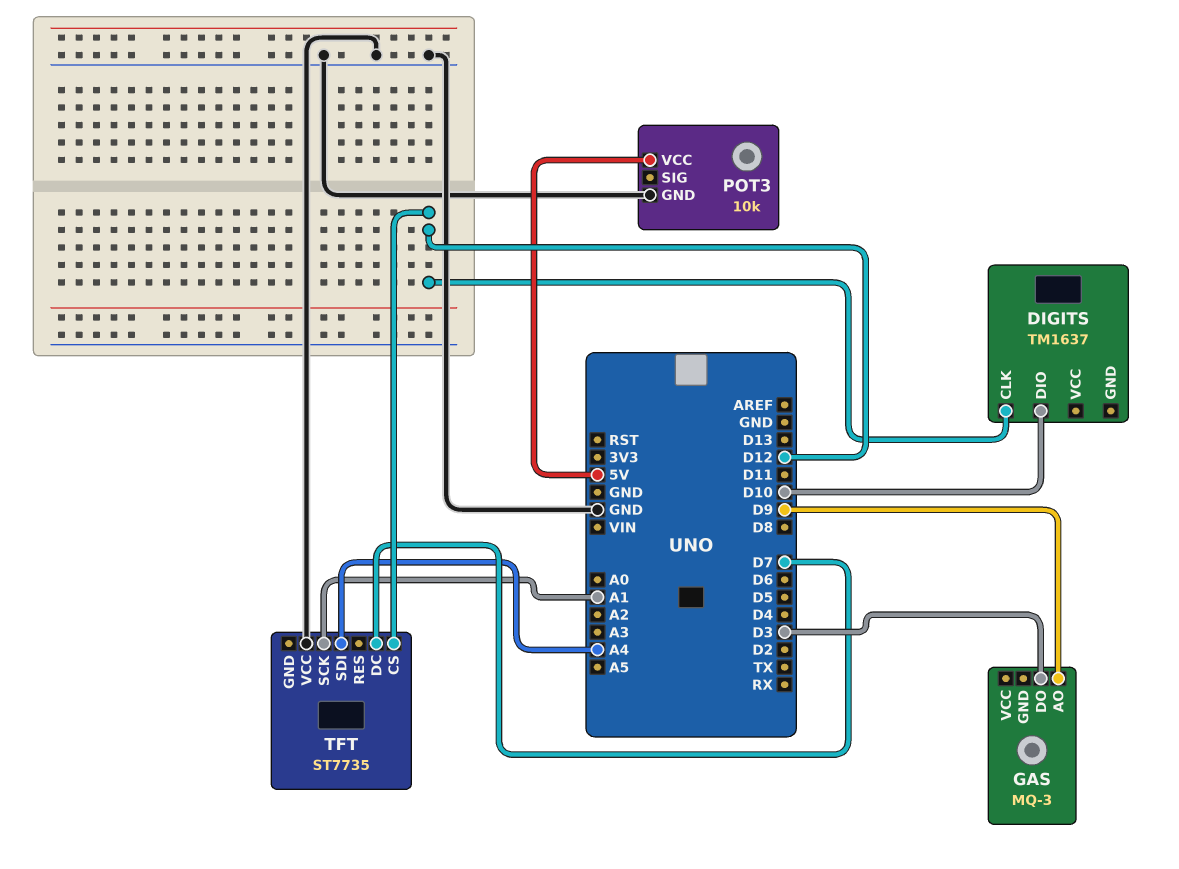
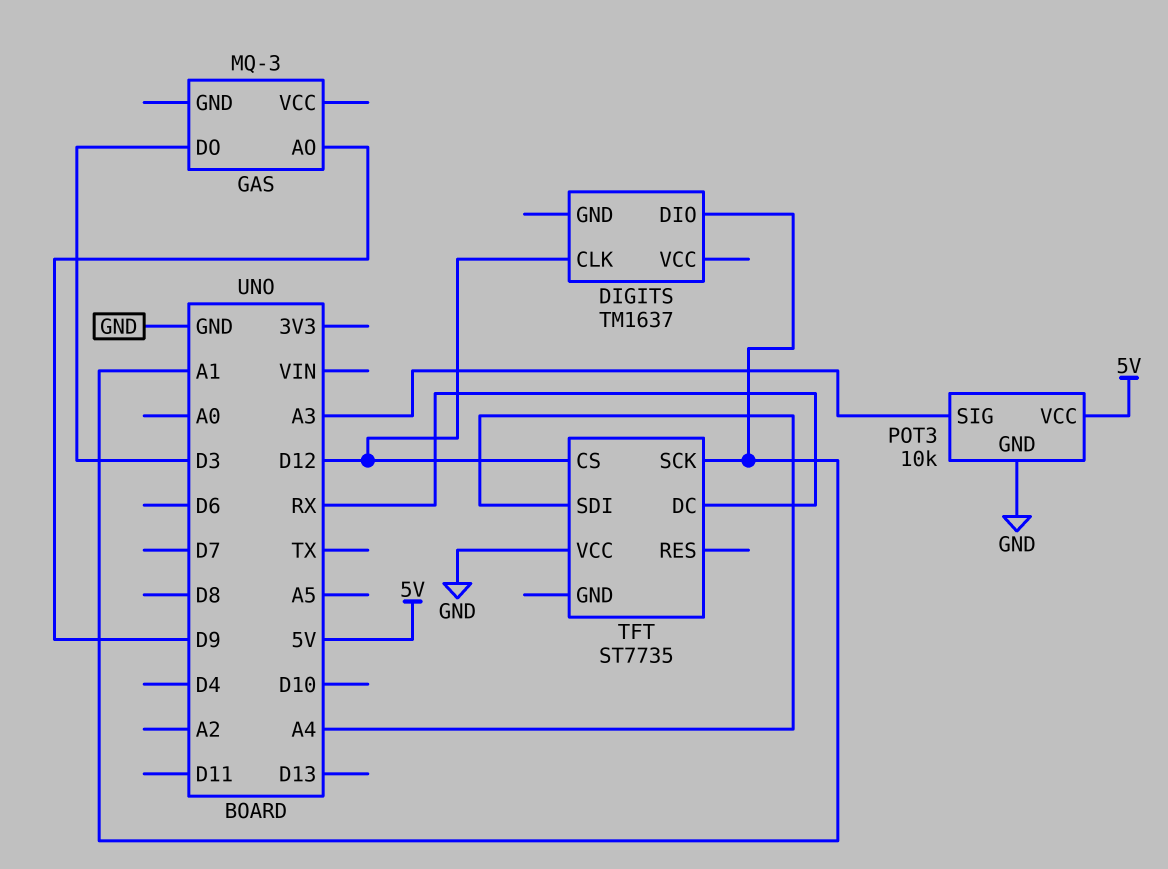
DIGITS pin DIO: D10 -> A1
POT3 pin SIG: none -> A3
TFT pin DC: D7 -> RX

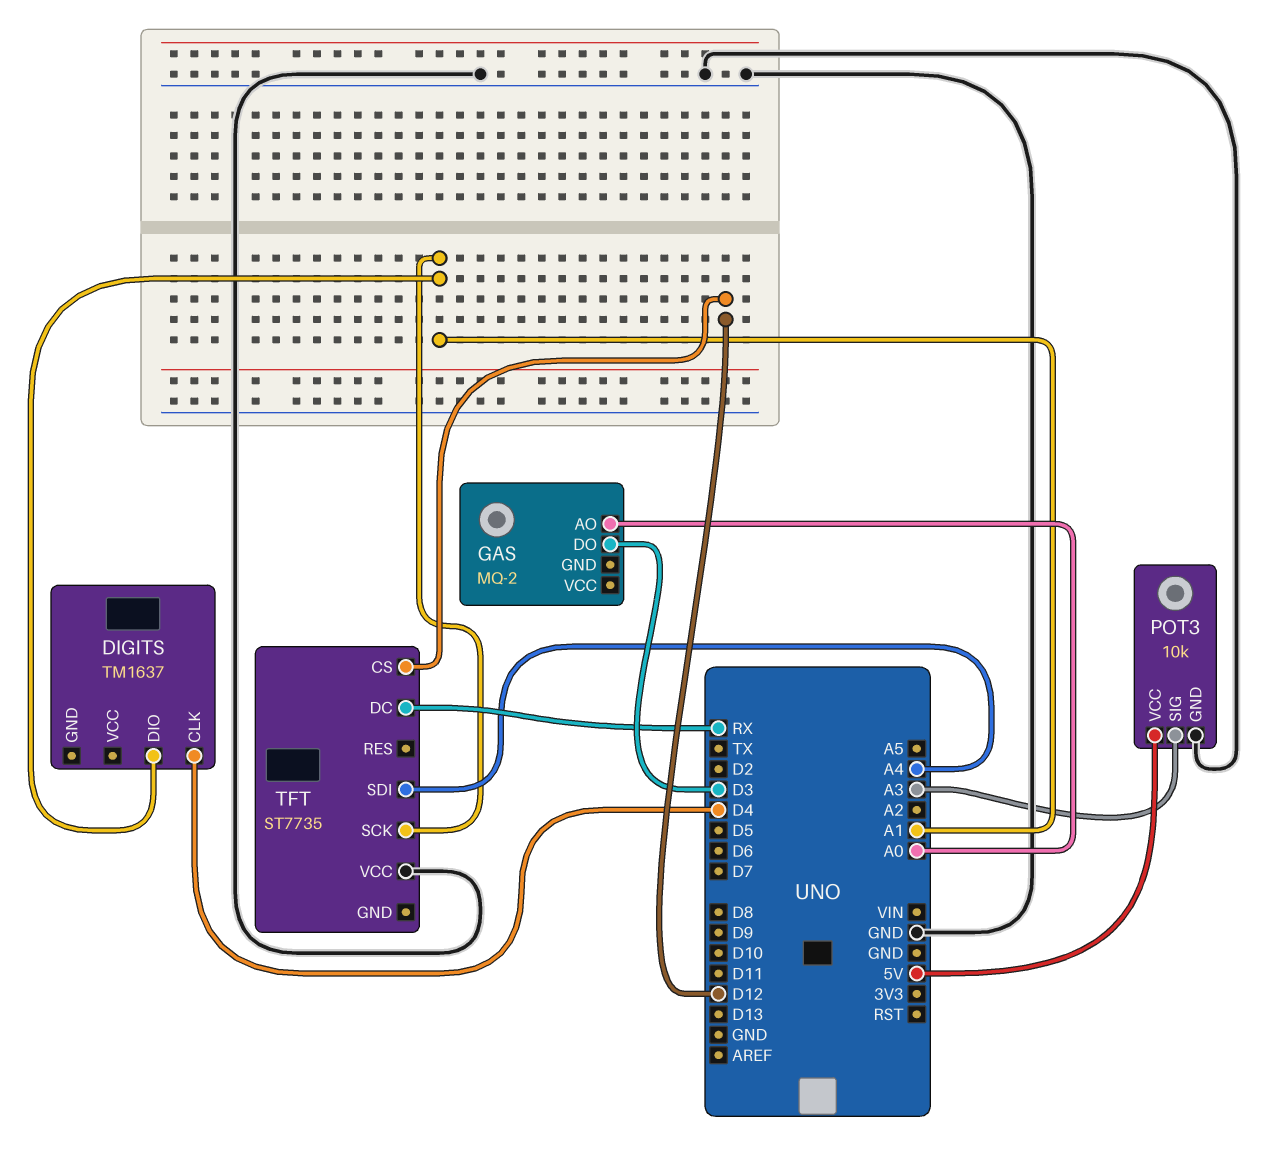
DIGITS pin CLK: D12 -> D4
GAS: MQ-3 -> MQ-2
GAS pin AO: D9 -> A0

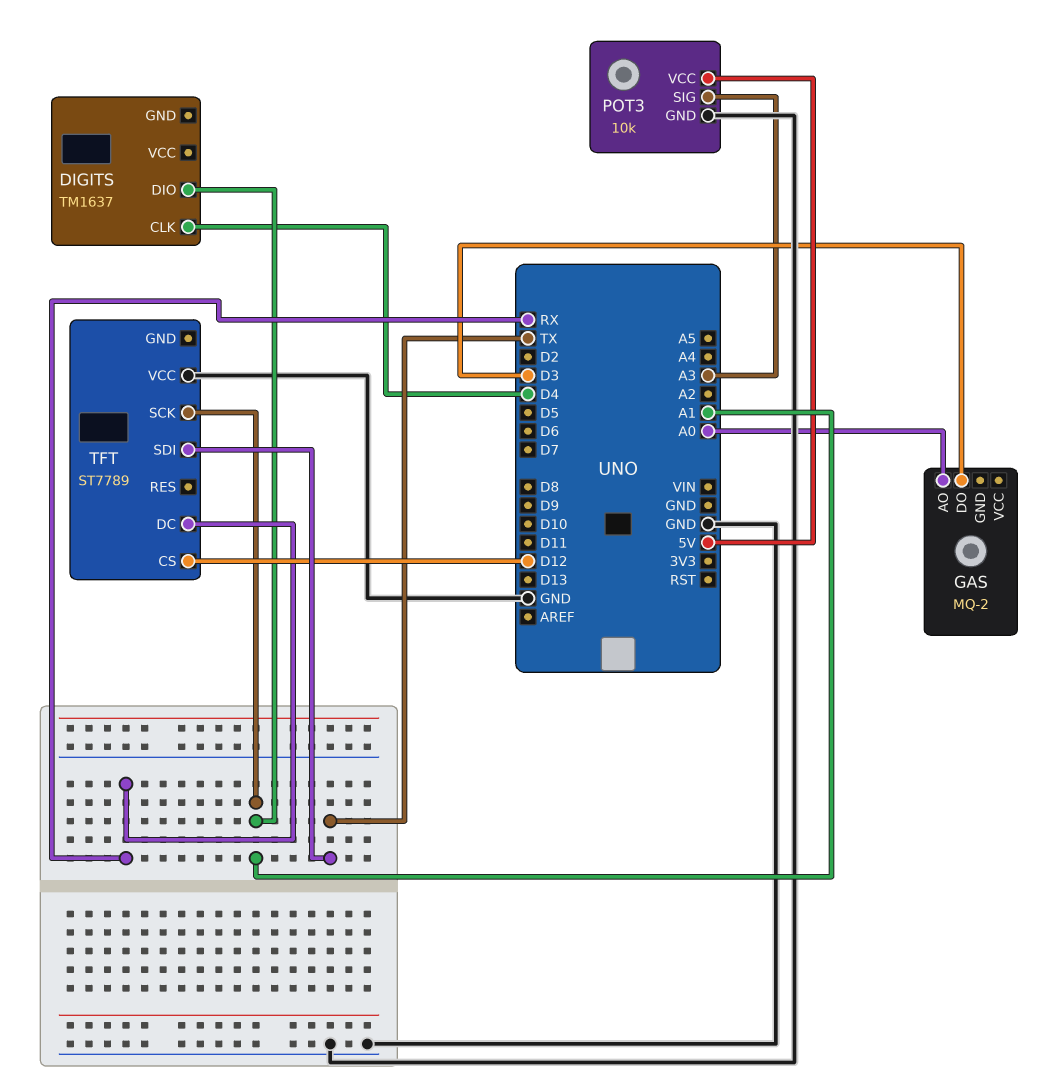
TFT: ST7735 -> ST7789
TFT pin SDI: A4 -> TX

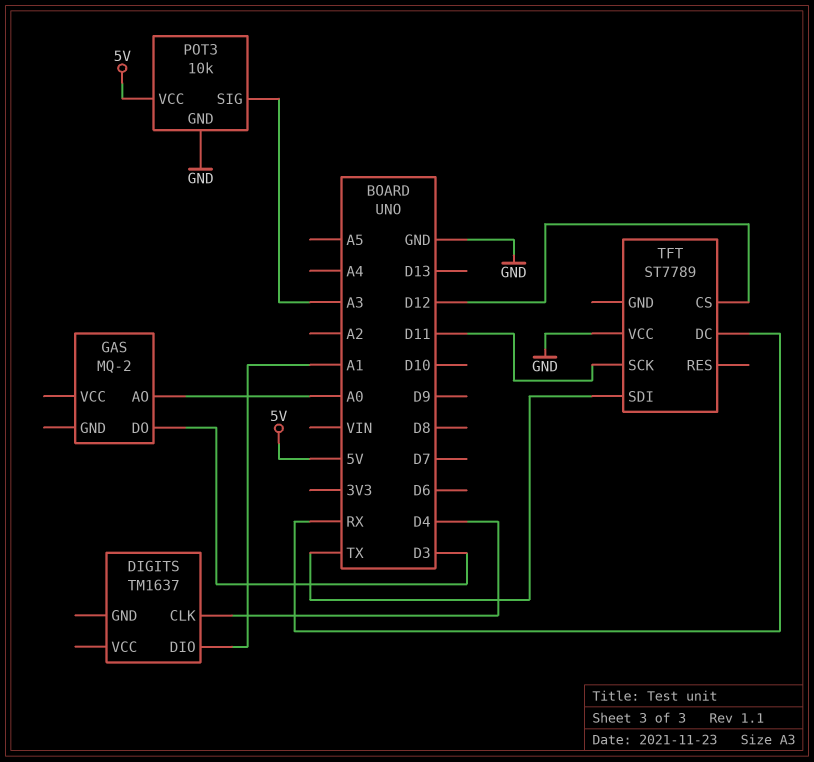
TFT pin SCK: A1 -> D11

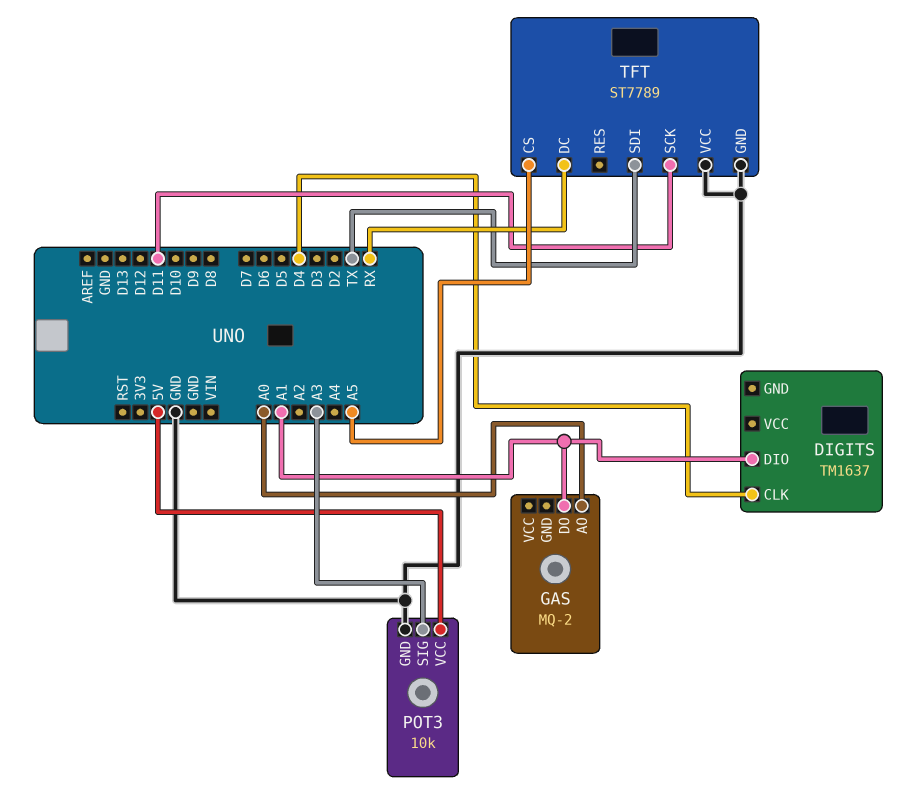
GAS pin DO: D3 -> A1
TFT pin CS: D12 -> A5
TFT pin GND: none -> GND

